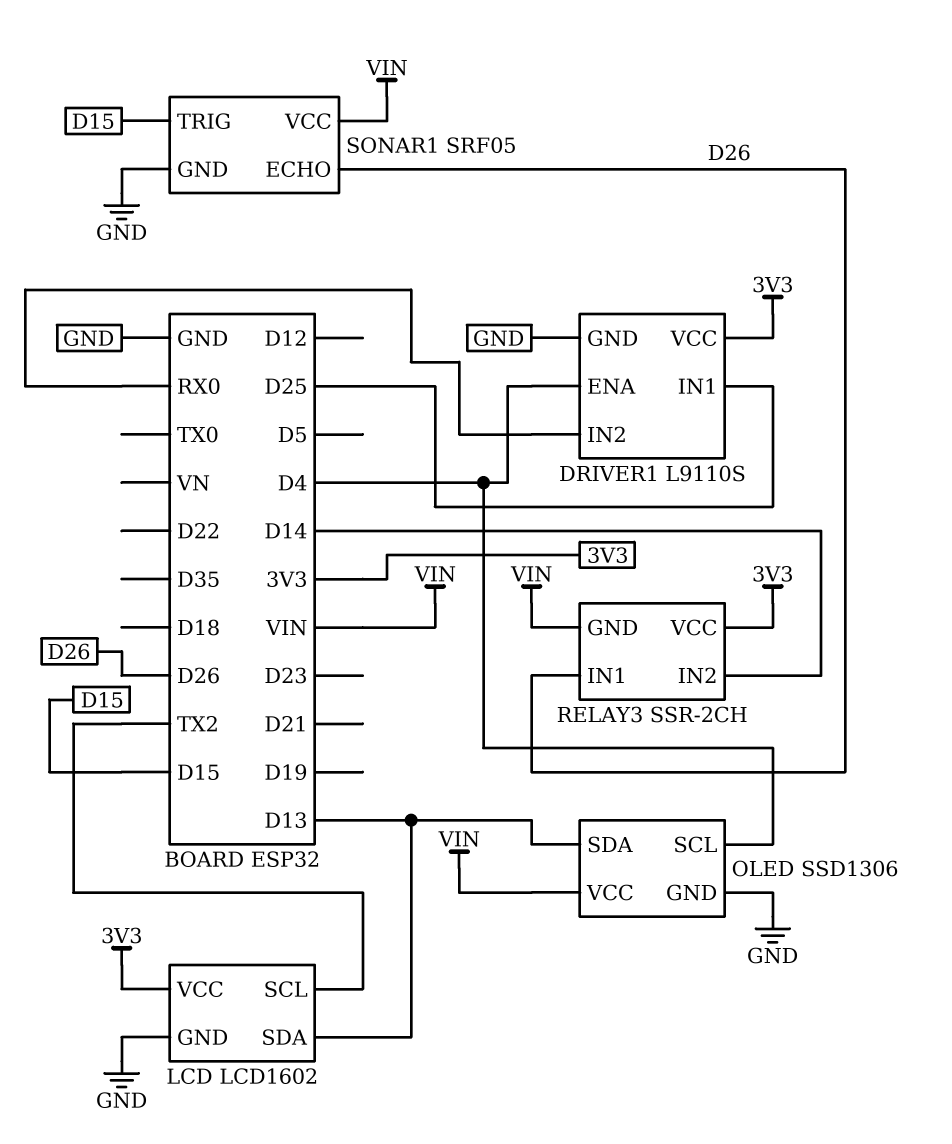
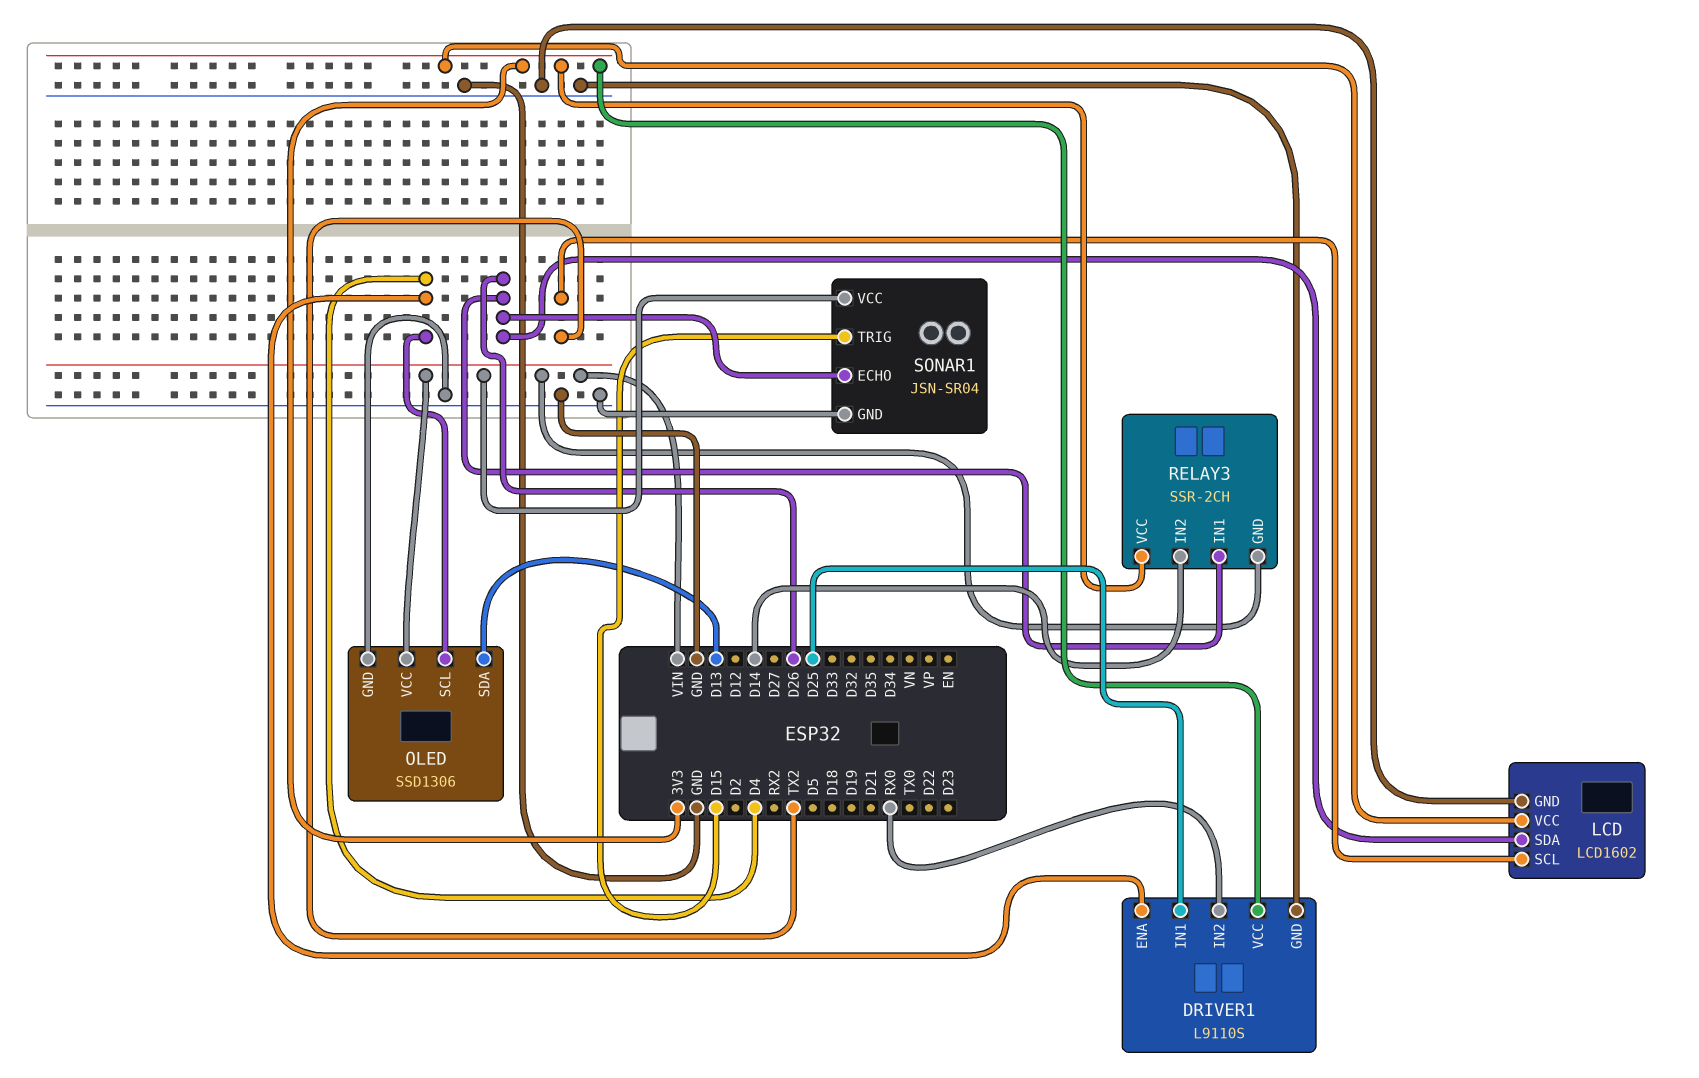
LCD pin SDA: D13 -> D26
SONAR1: SRF05 -> JSN-SR04

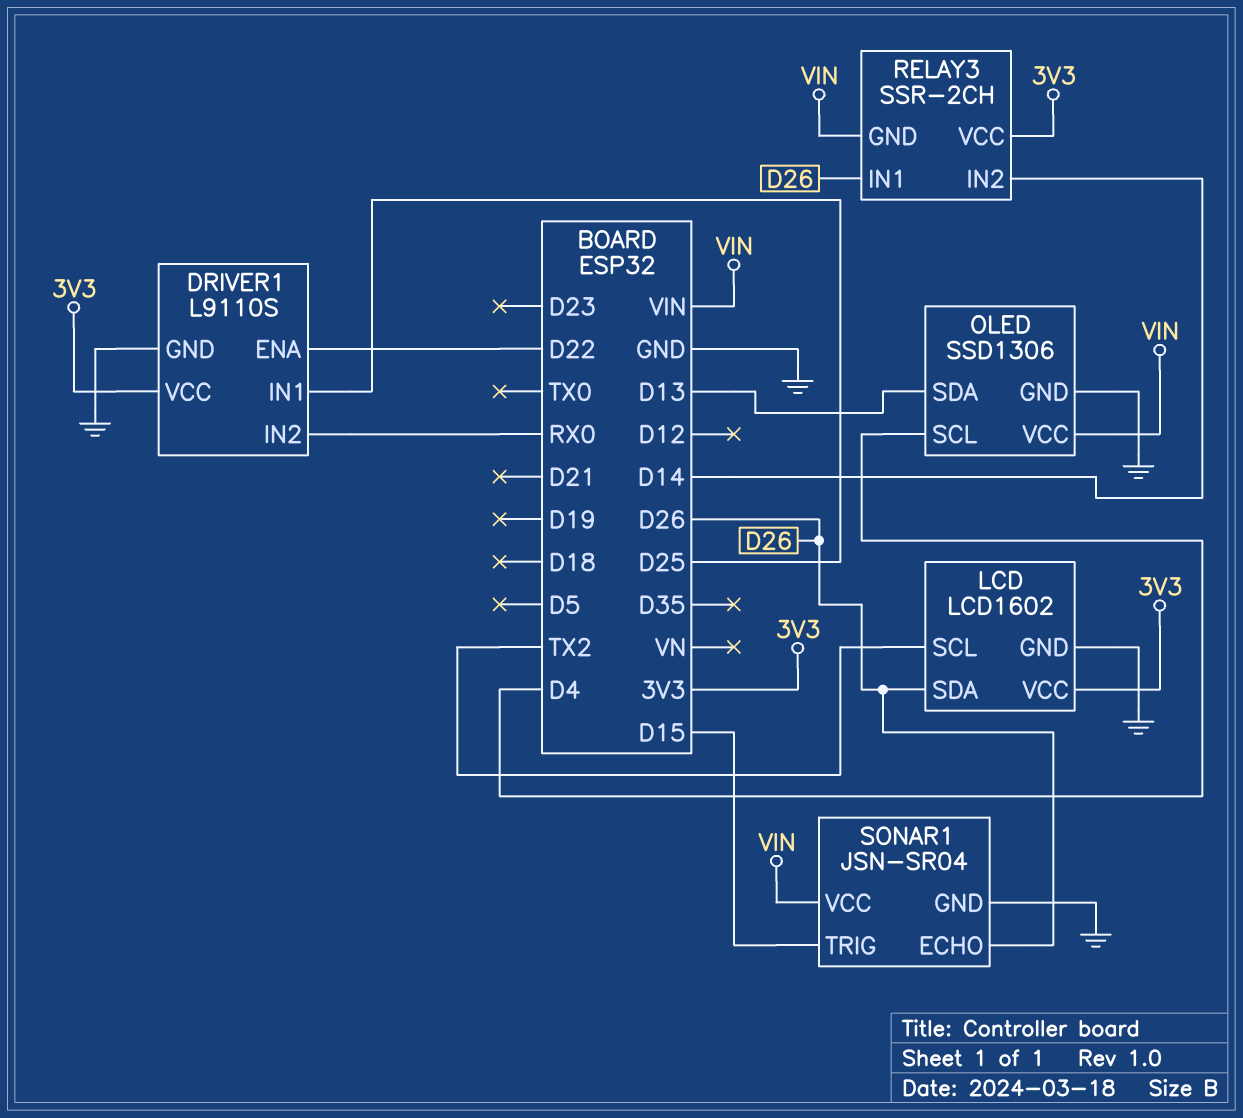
DRIVER1 pin ENA: D4 -> D22

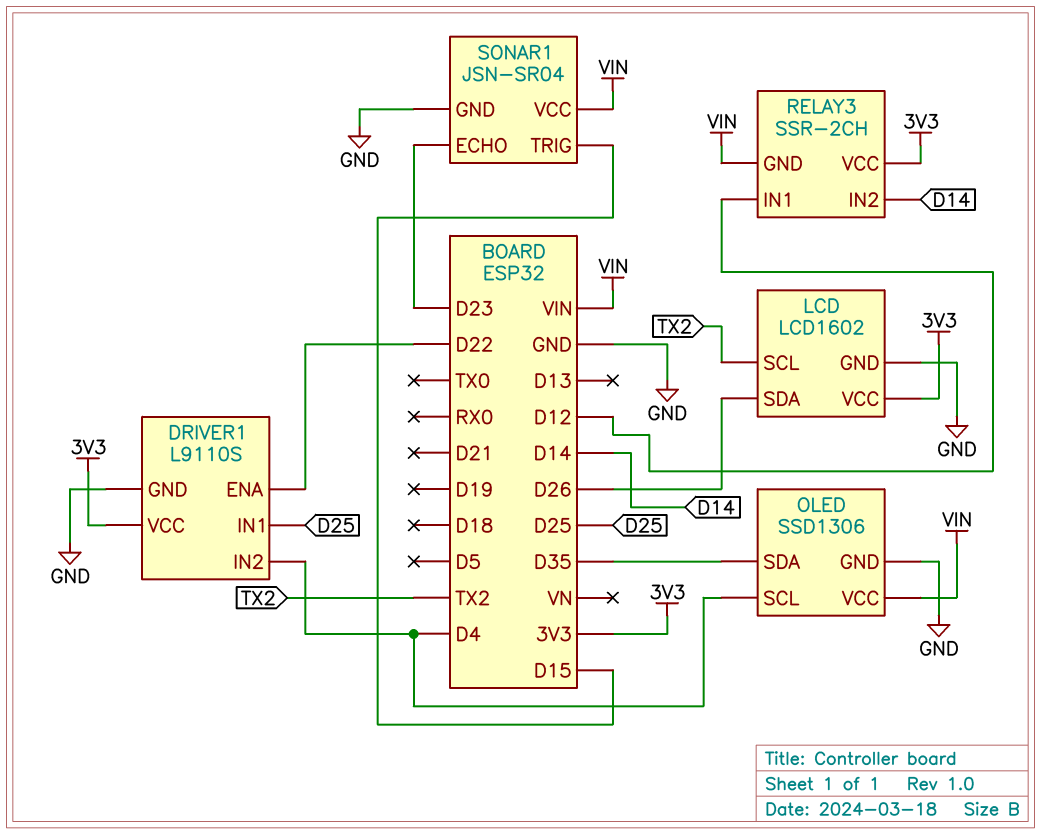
DRIVER1 pin IN2: RX0 -> D4
OLED pin SDA: D13 -> D35
RELAY3 pin IN1: D26 -> D12
SONAR1 pin ECHO: D26 -> D23

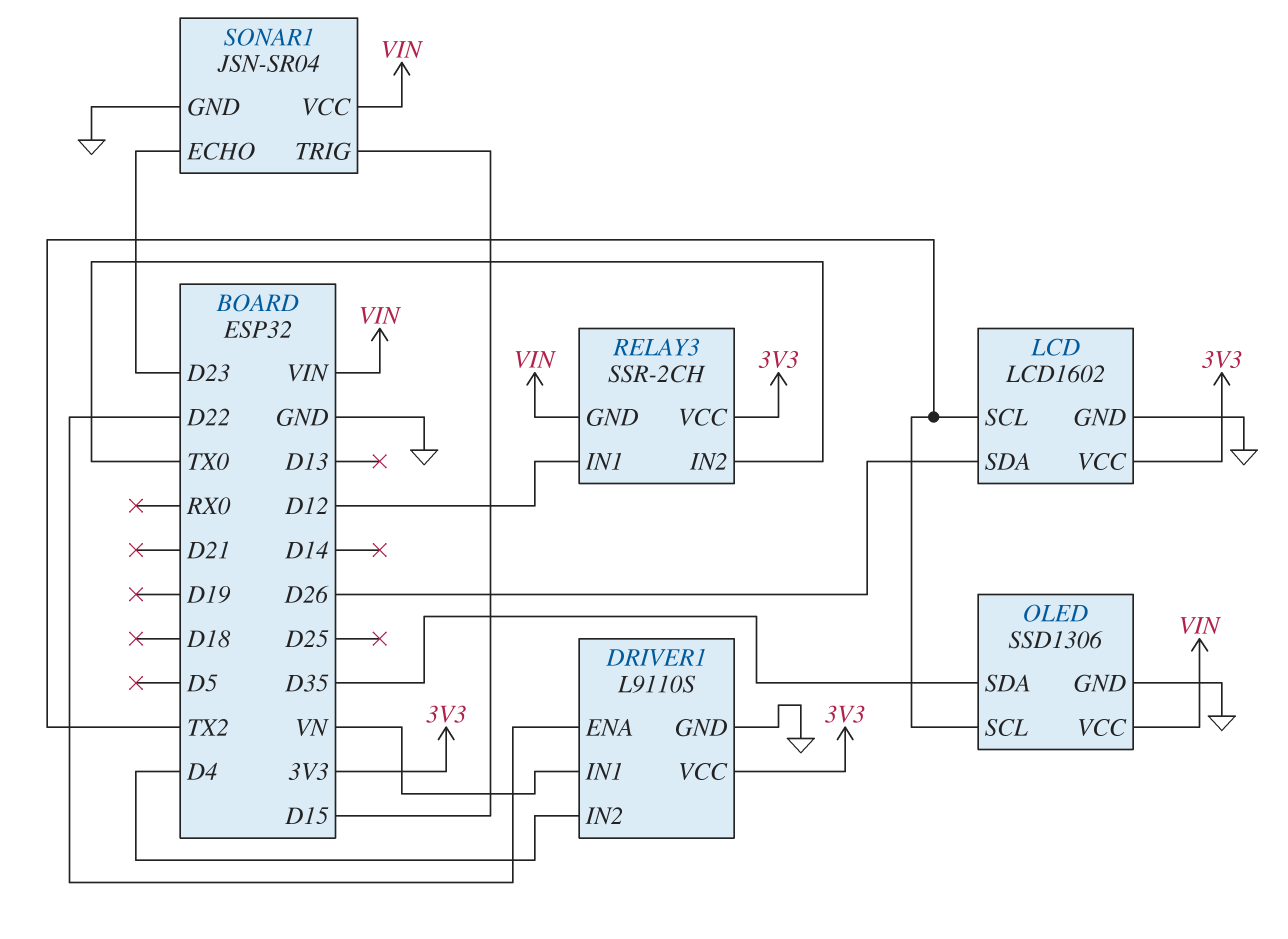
DRIVER1 pin IN1: D25 -> VN
OLED pin SCL: D4 -> TX2
RELAY3 pin IN2: D14 -> TX0

